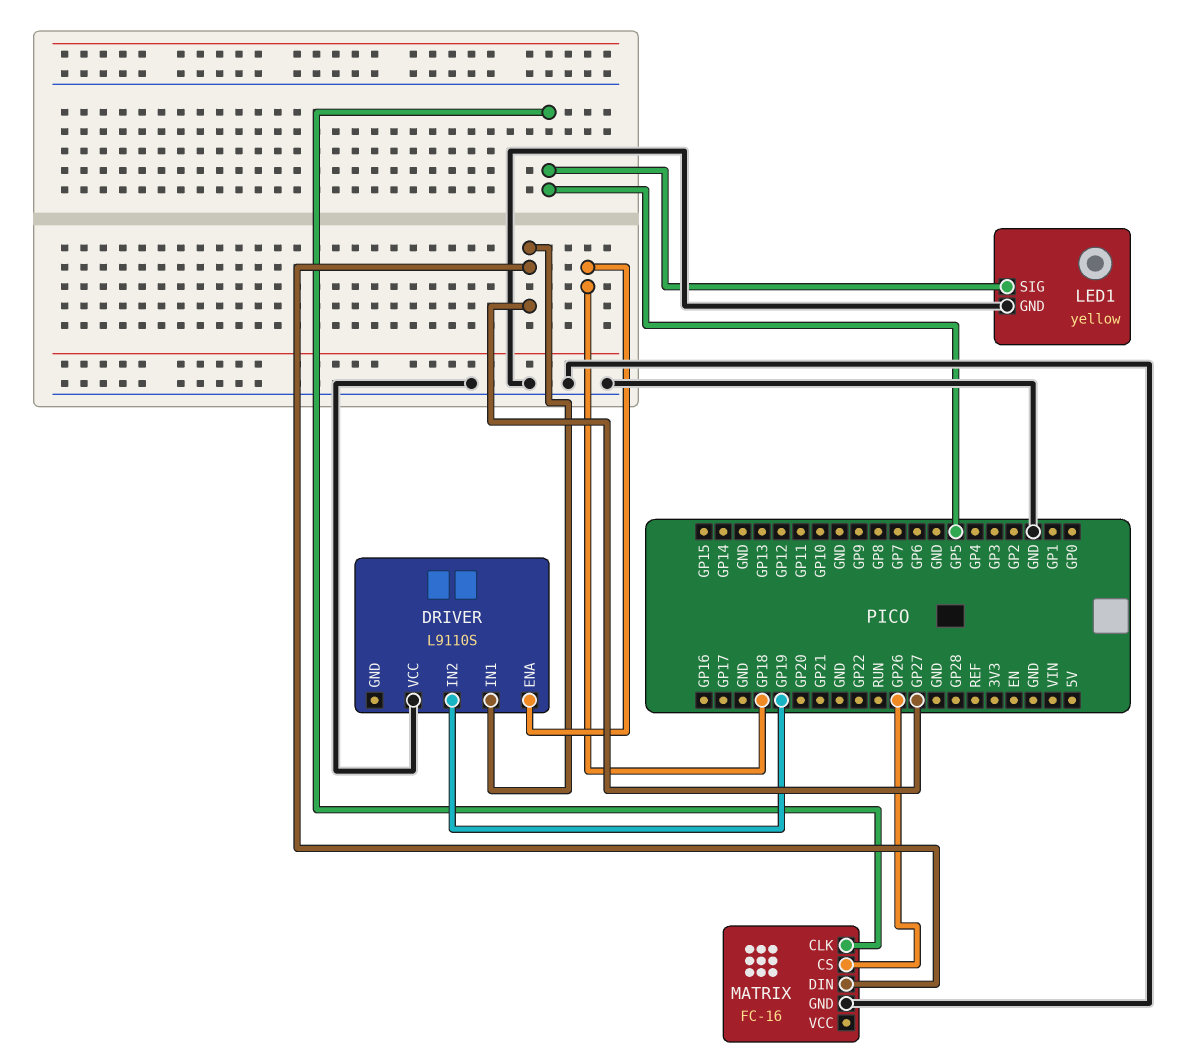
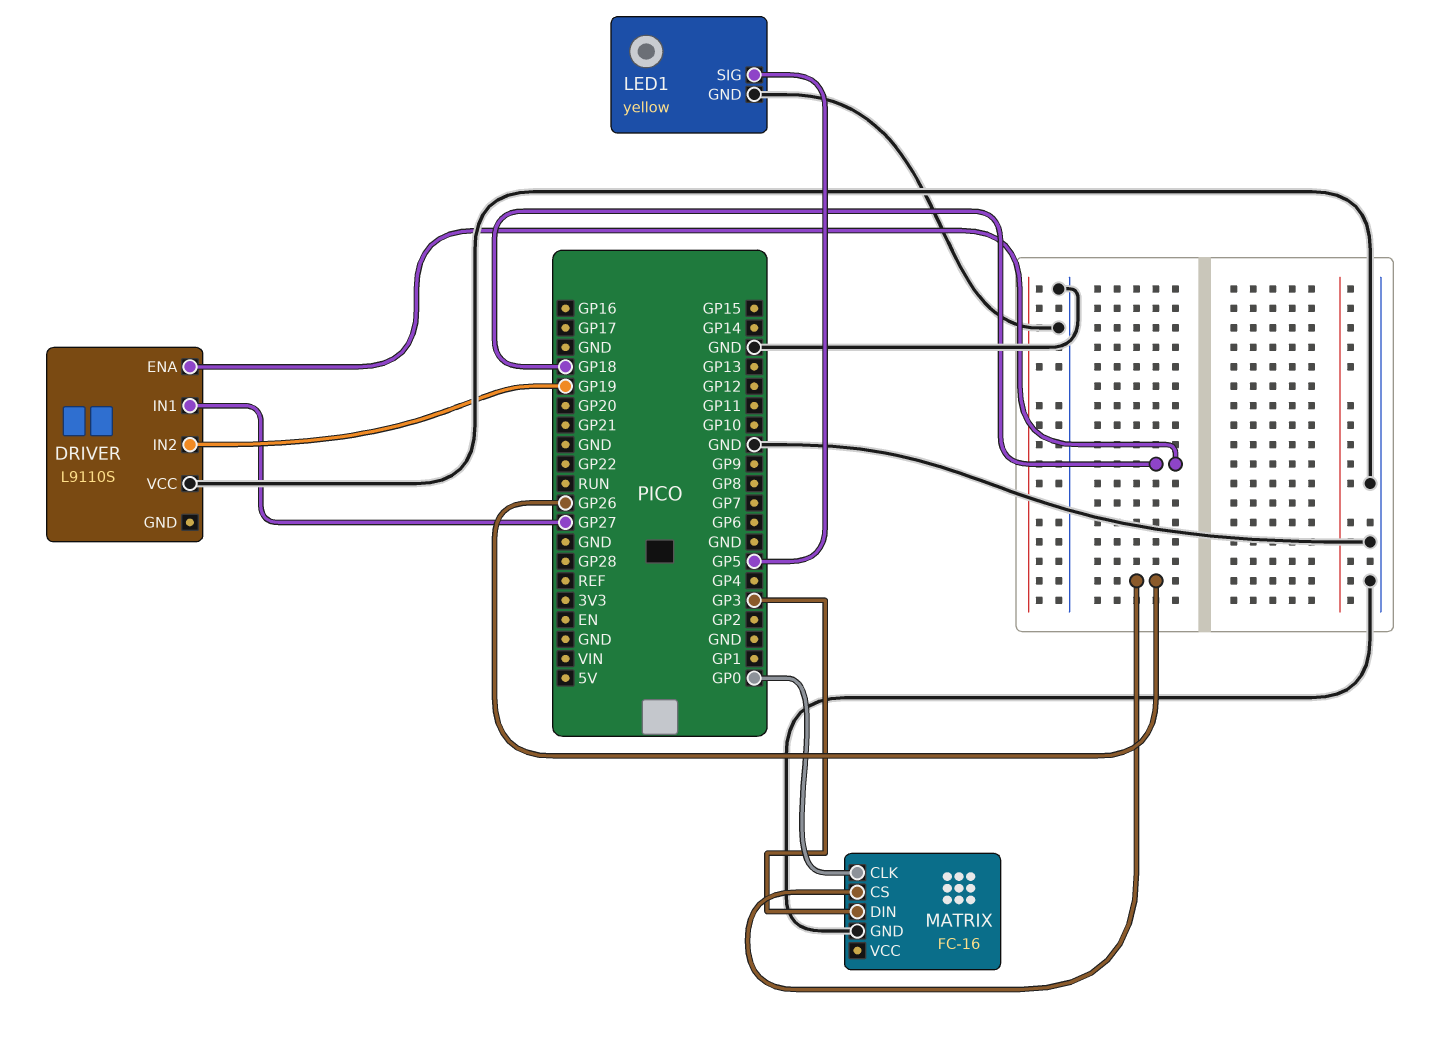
MATRIX pin CLK: GP5 -> GP0
MATRIX pin DIN: GP27 -> GP3

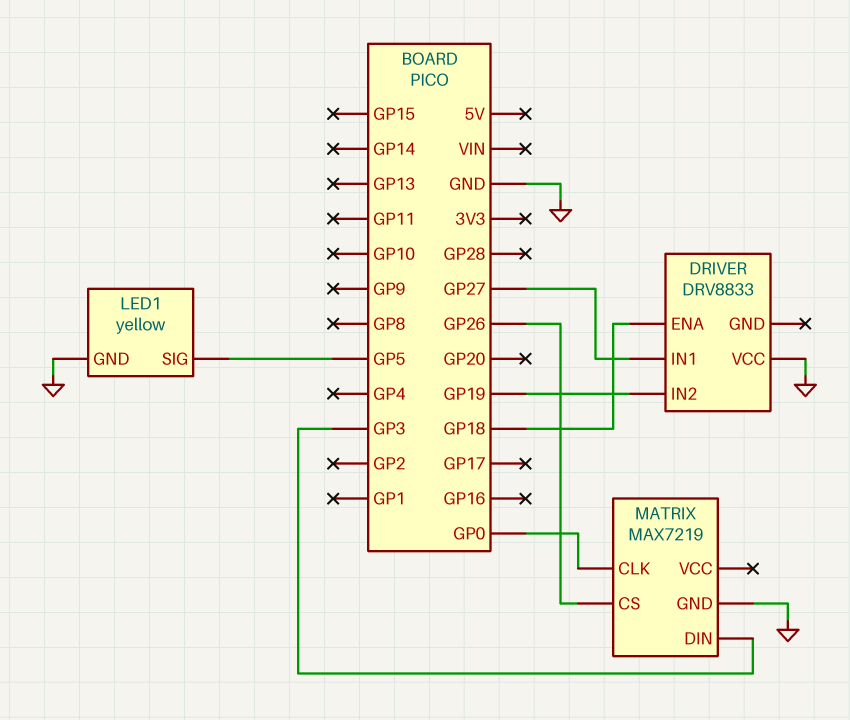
DRIVER: L9110S -> DRV8833
MATRIX: FC-16 -> MAX7219

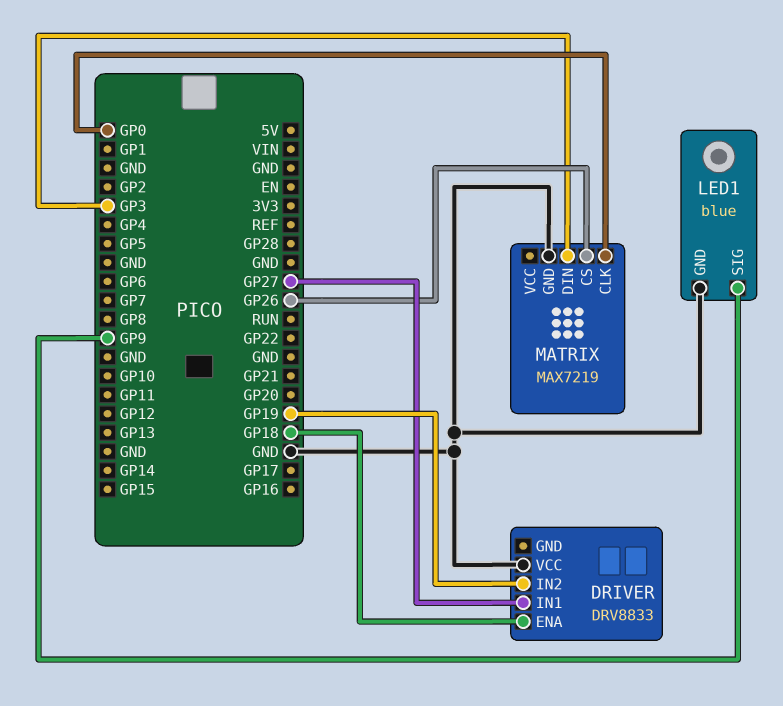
LED1: yellow -> blue
LED1 pin SIG: GP5 -> GP9

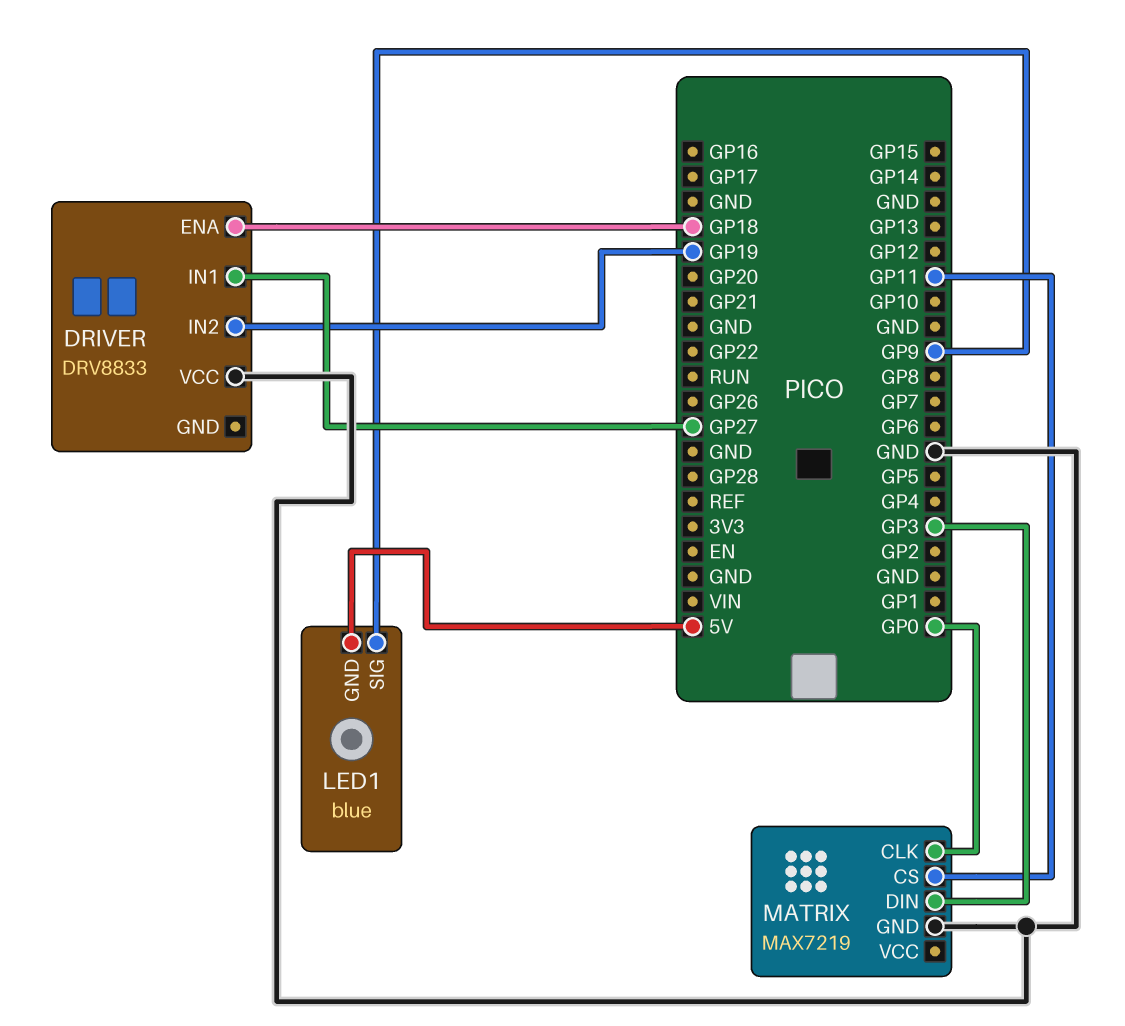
LED1 pin GND: GND -> 5V
MATRIX pin CS: GP26 -> GP11

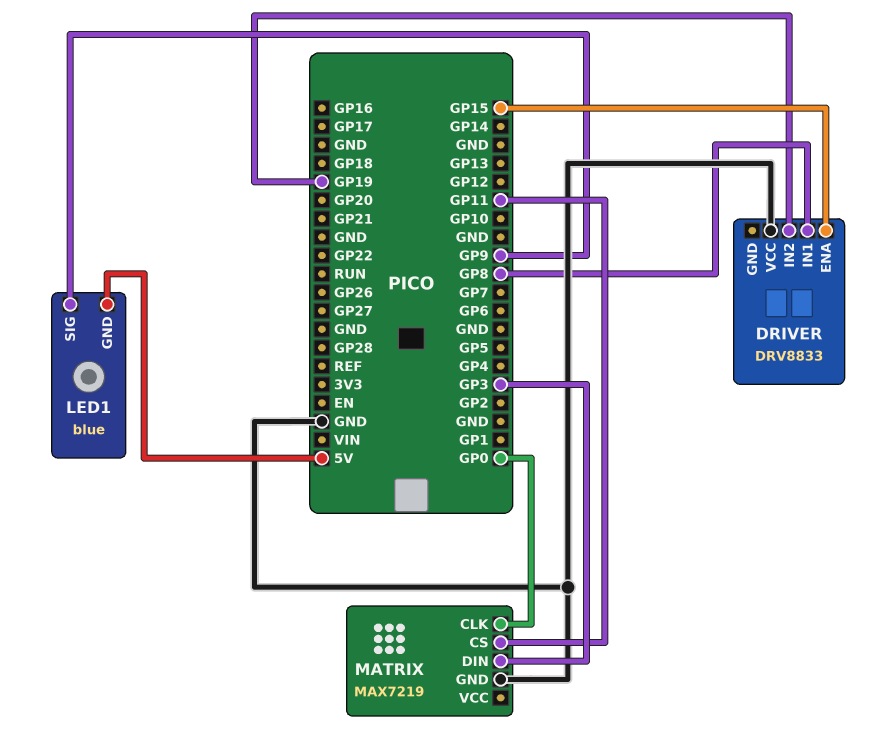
DRIVER pin ENA: GP18 -> GP15
DRIVER pin IN1: GP27 -> GP8

